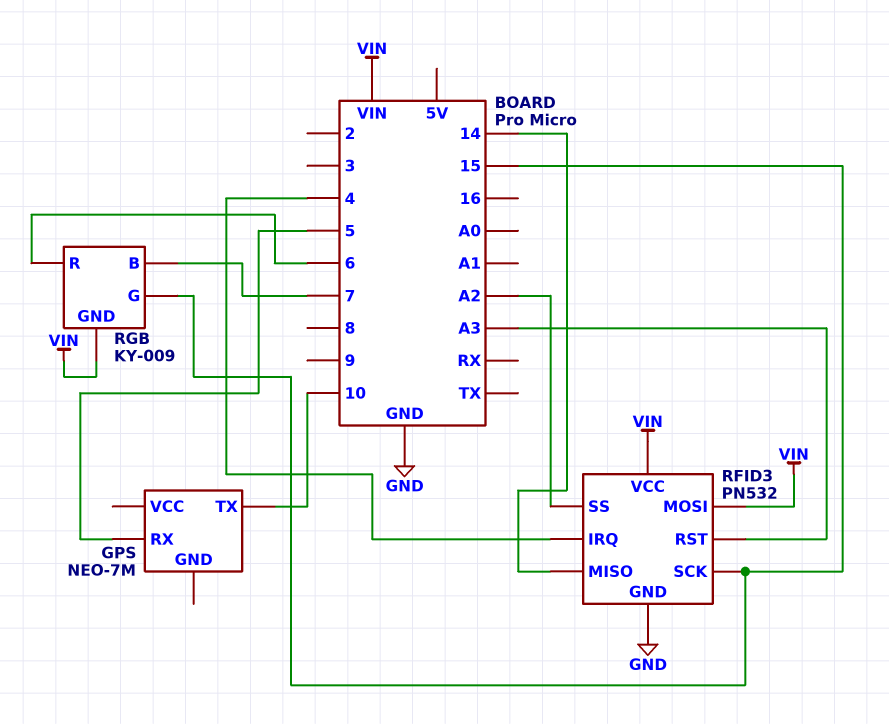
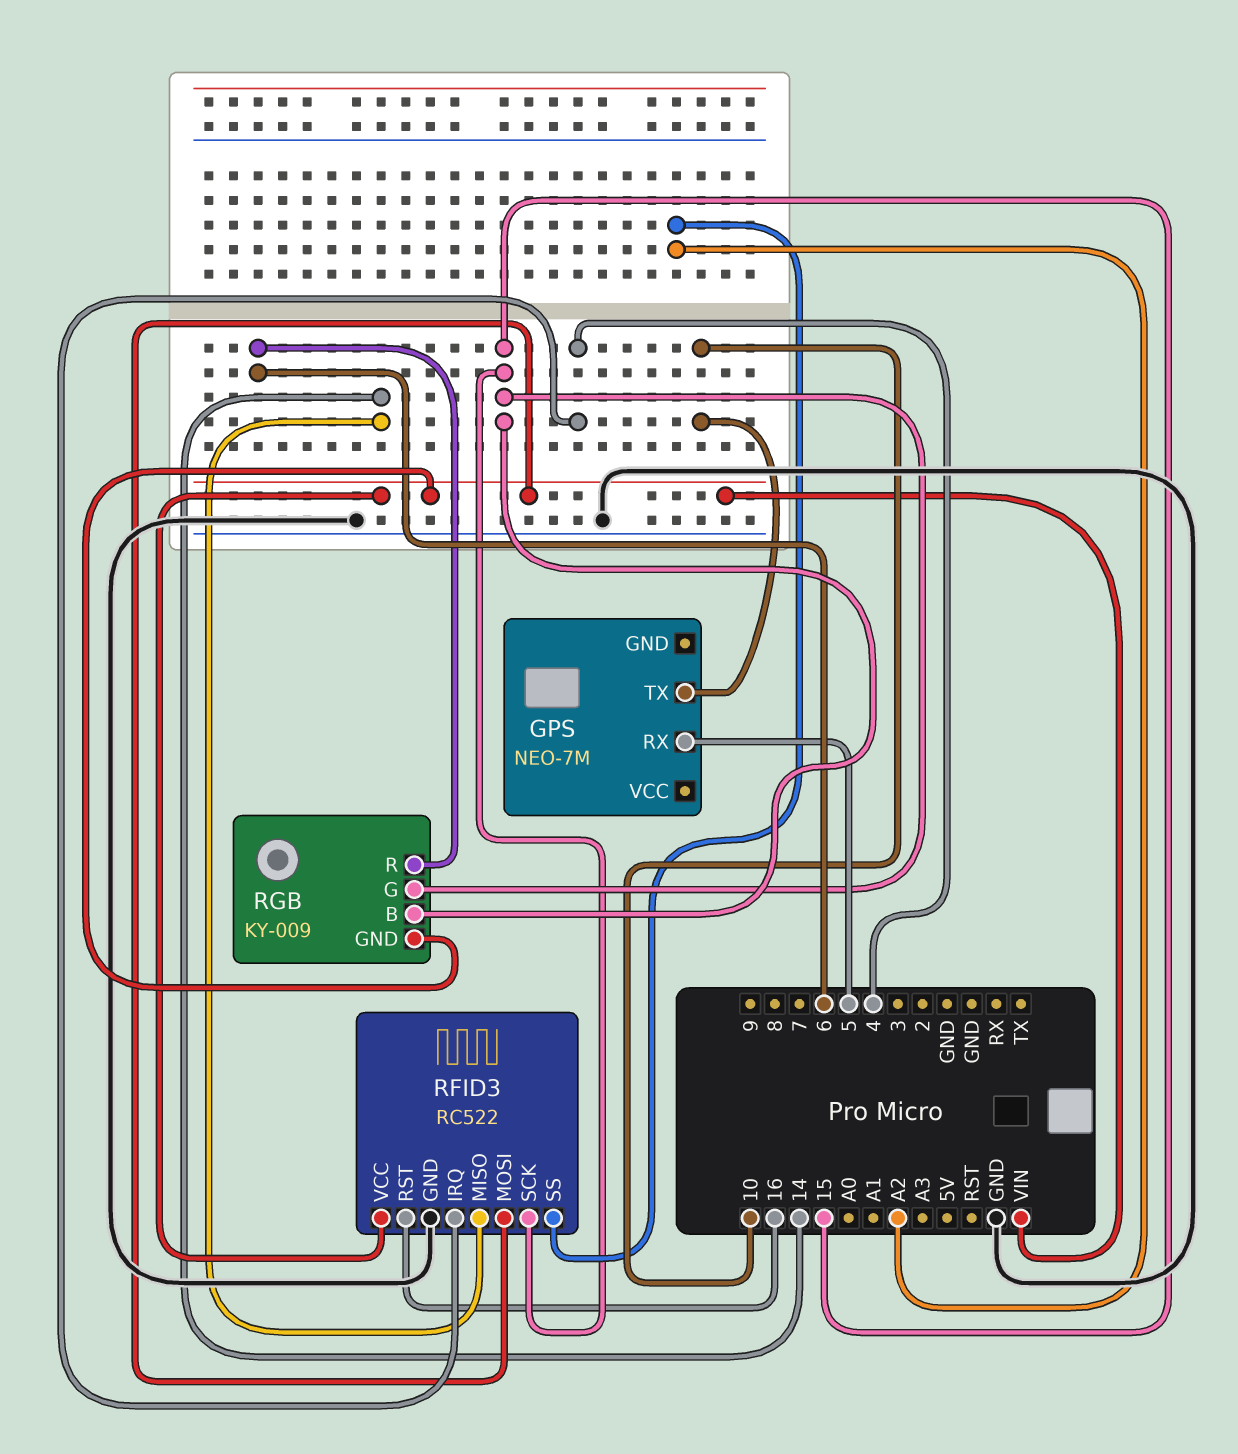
RFID3: PN532 -> RC522
RFID3 pin RST: A3 -> 16
RGB pin B: 7 -> 15

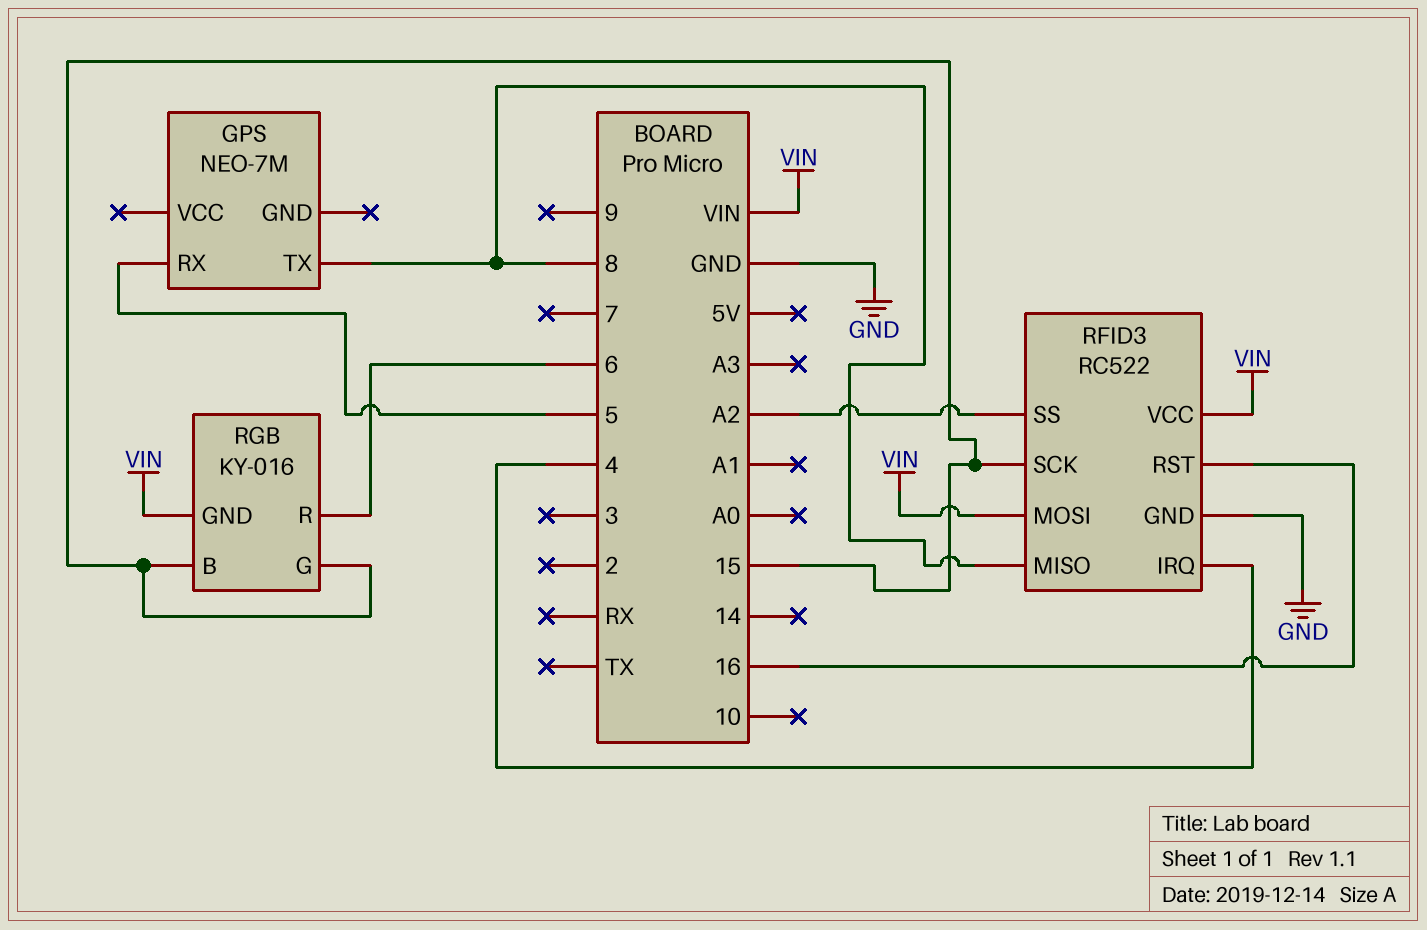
GPS pin TX: 10 -> 8
RFID3 pin MISO: 14 -> 8
RGB: KY-009 -> KY-016

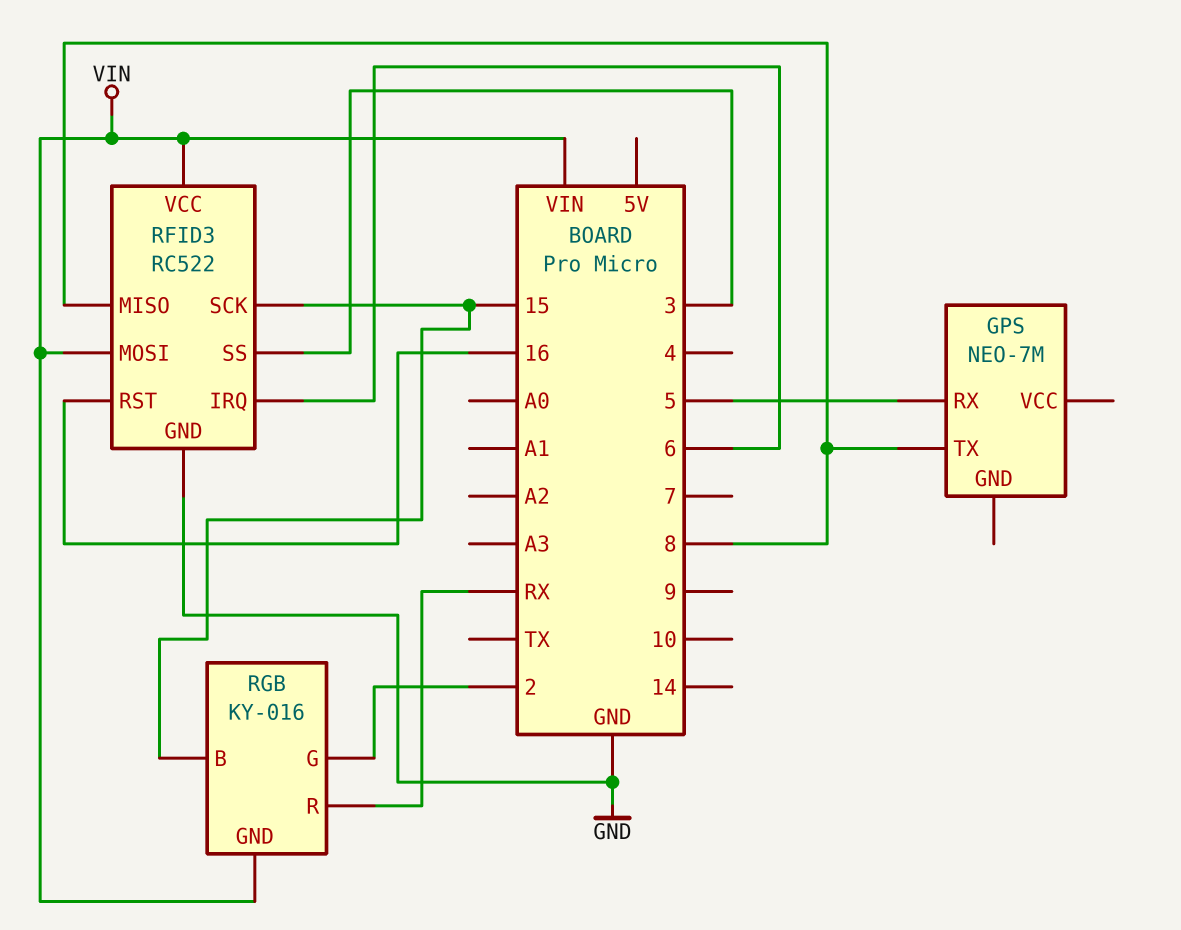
RFID3 pin IRQ: 4 -> 6
RFID3 pin SS: A2 -> 3
RGB pin G: 15 -> 2
RGB pin R: 6 -> RX

